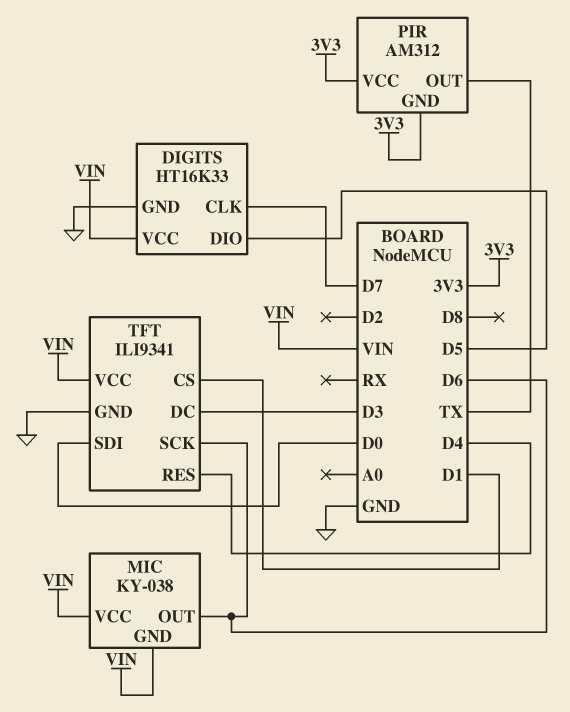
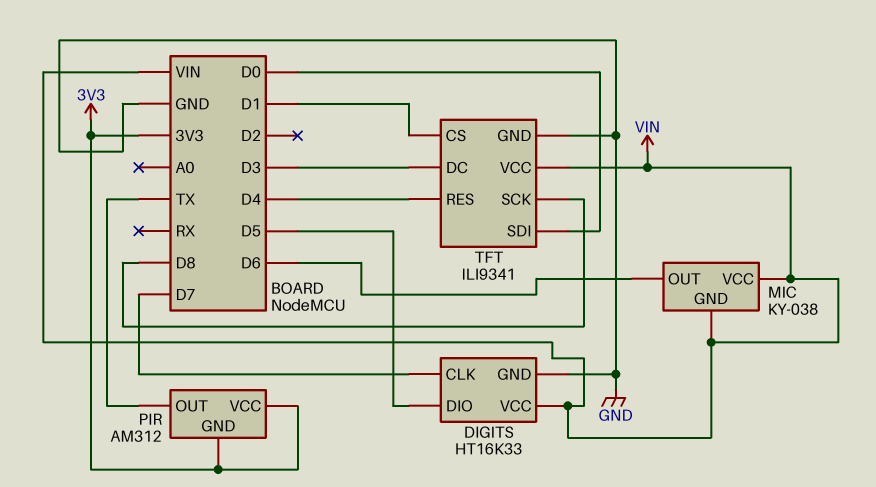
TFT pin SCK: D6 -> D8

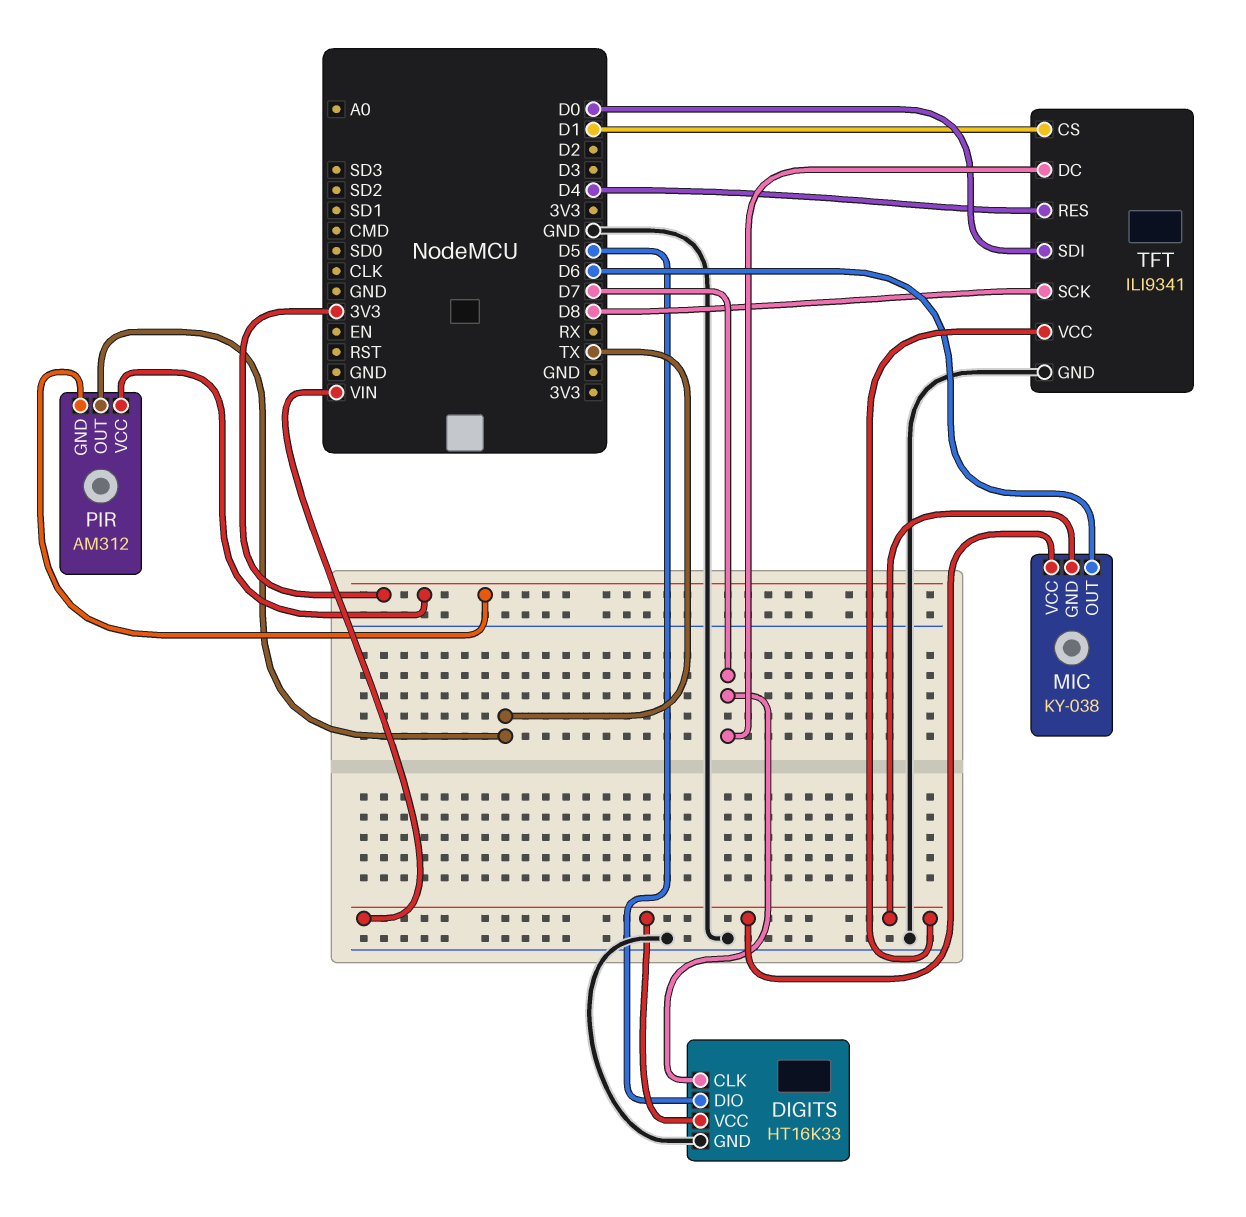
TFT pin DC: D3 -> D7

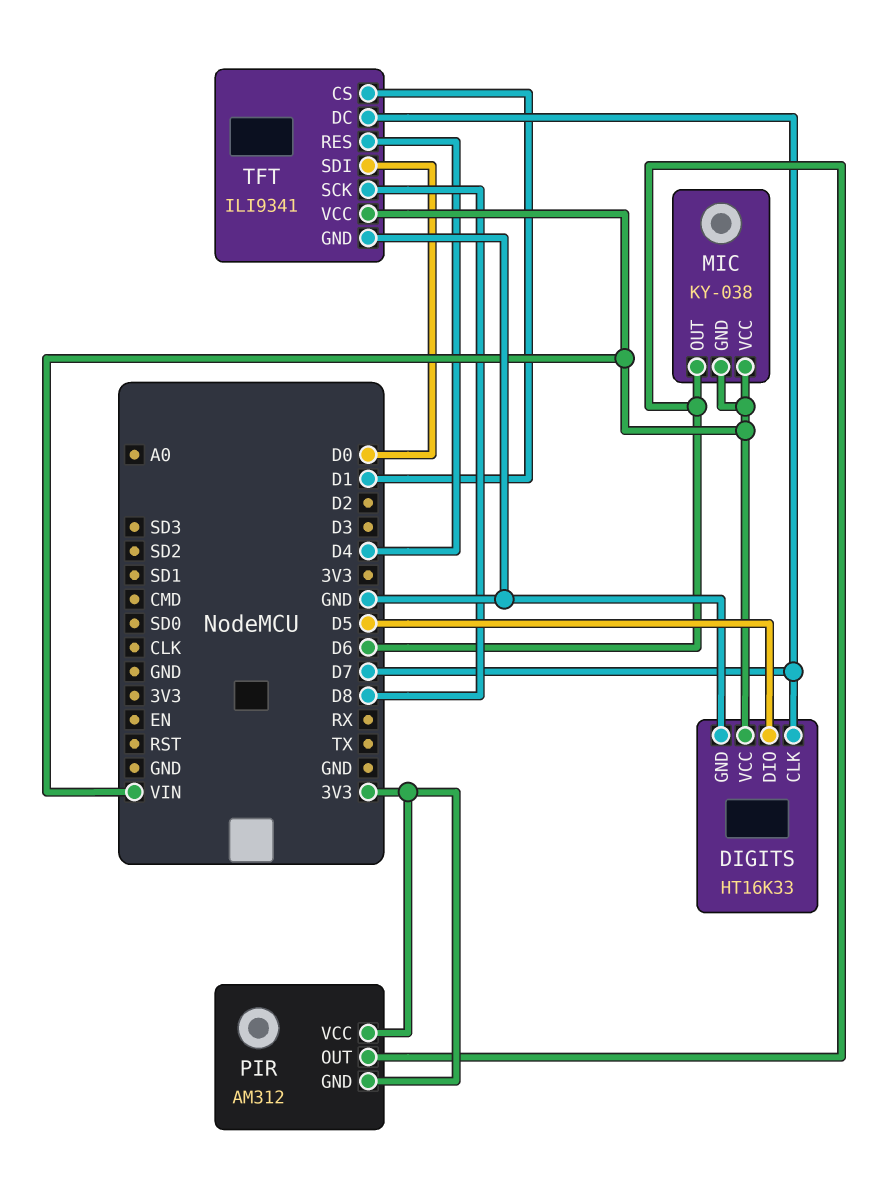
PIR pin OUT: TX -> D6

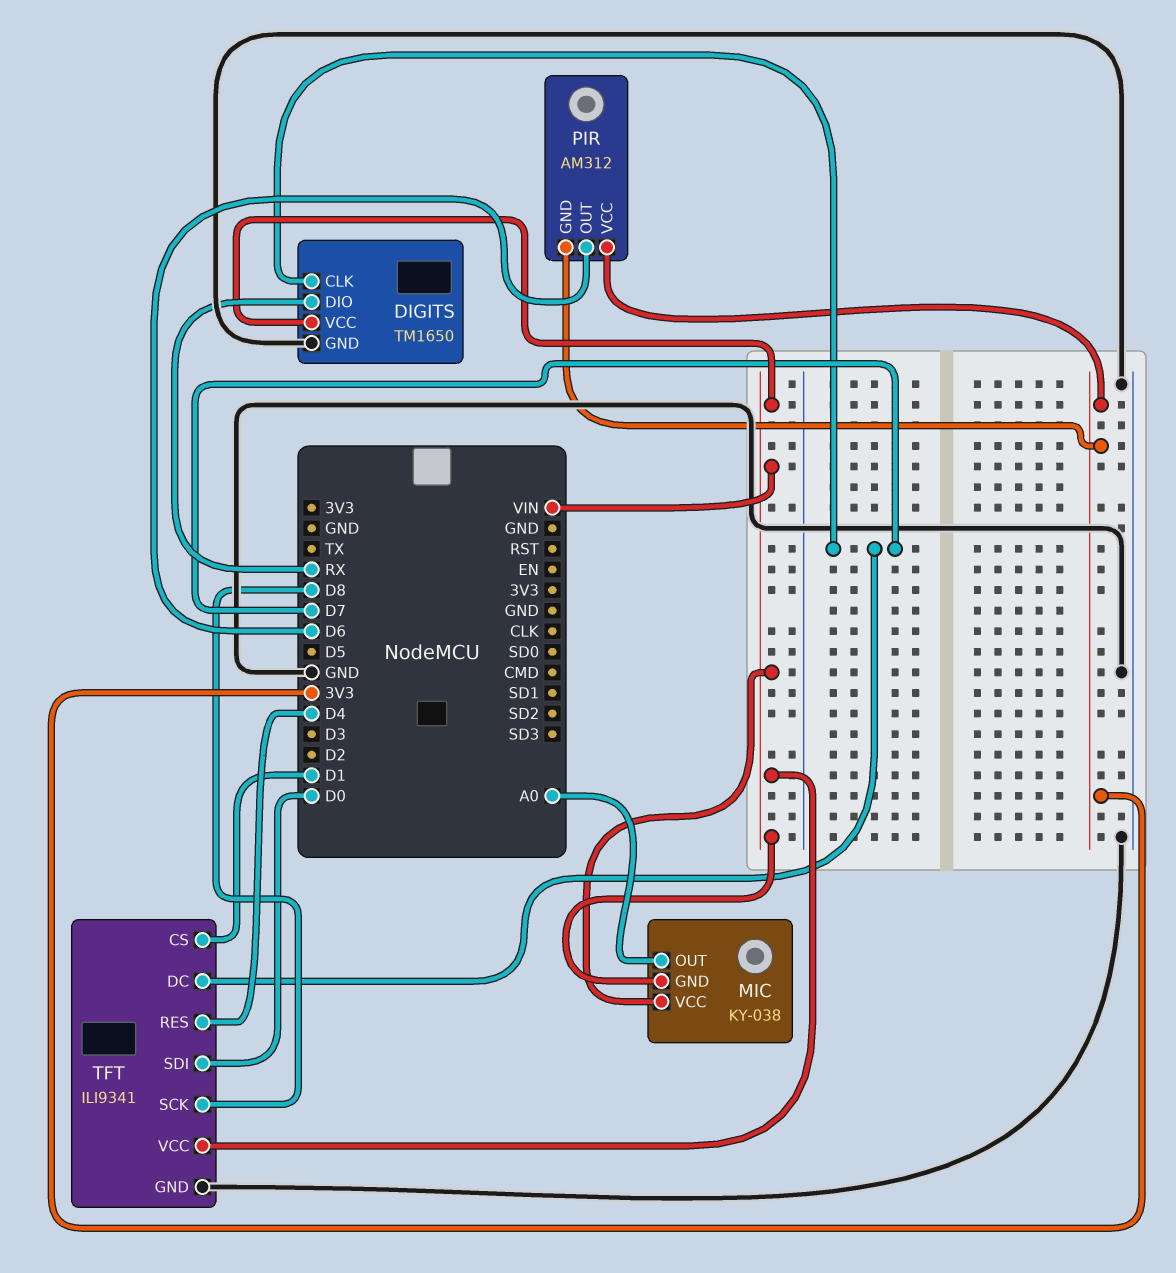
DIGITS: HT16K33 -> TM1650
DIGITS pin DIO: D5 -> RX
MIC pin OUT: D6 -> A0

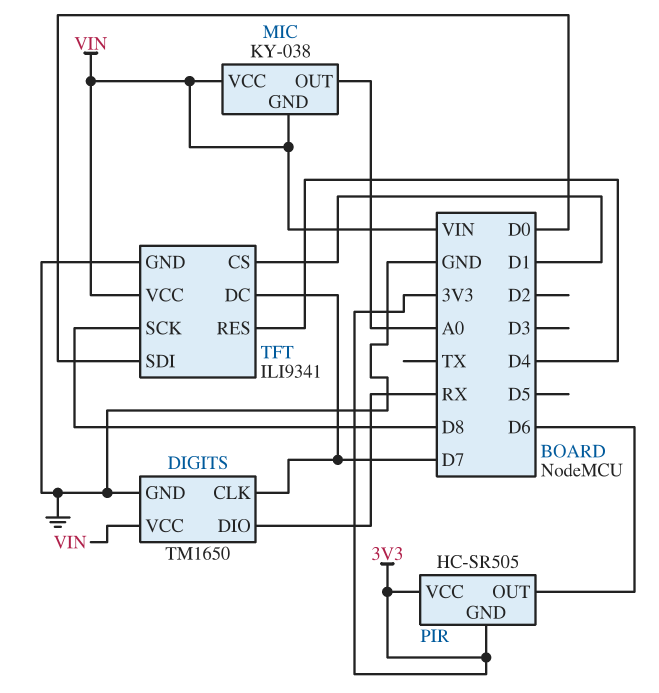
PIR: AM312 -> HC-SR505

